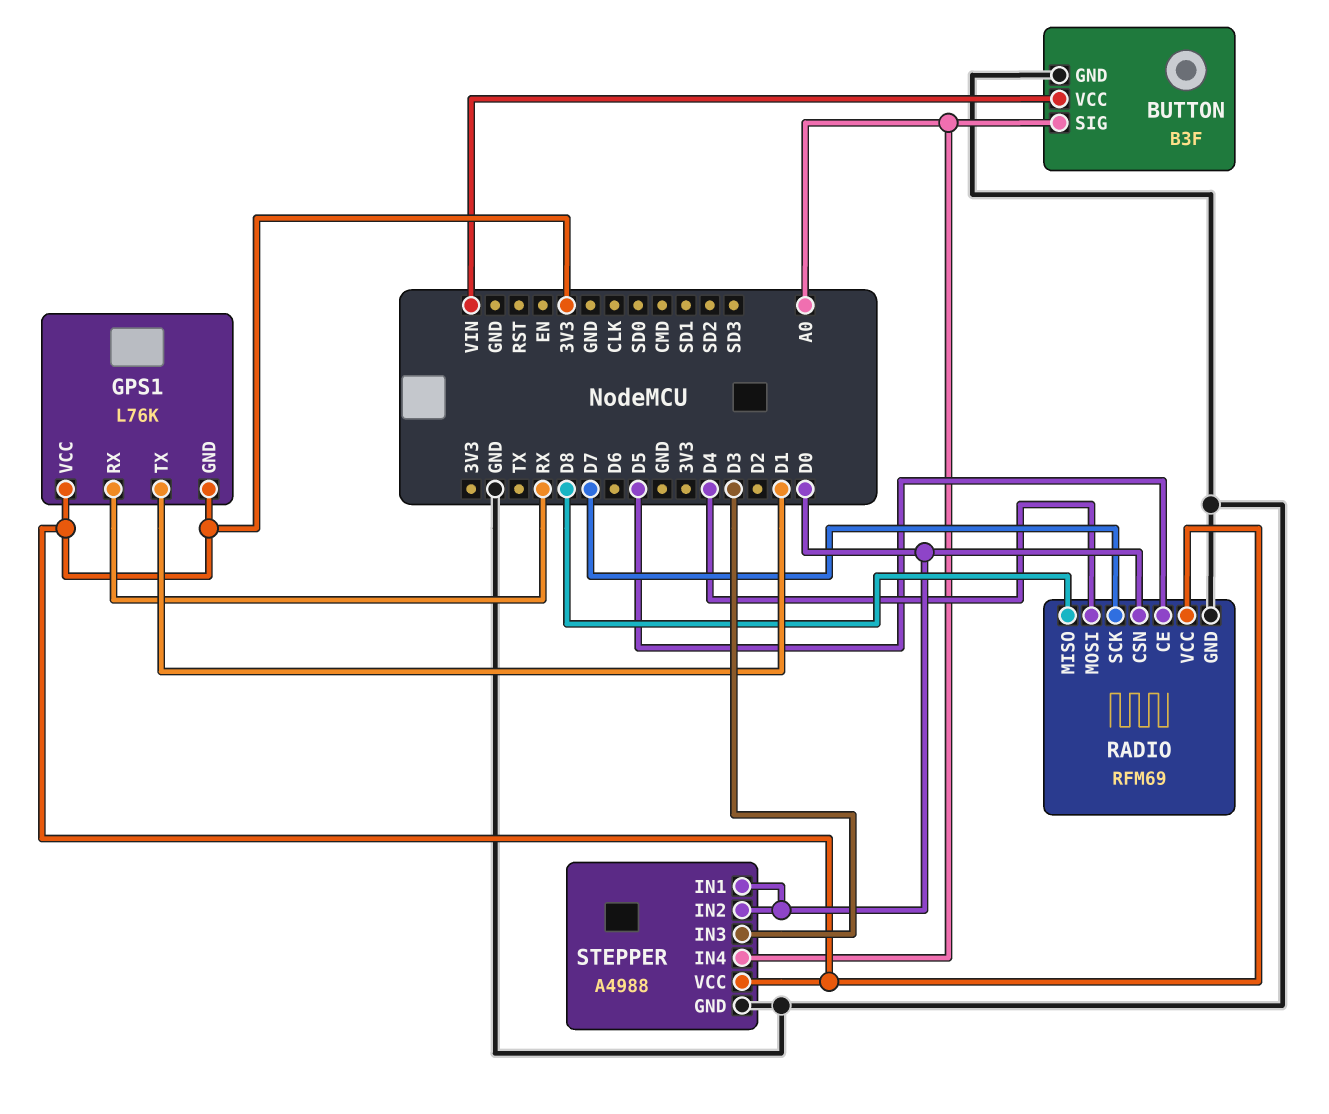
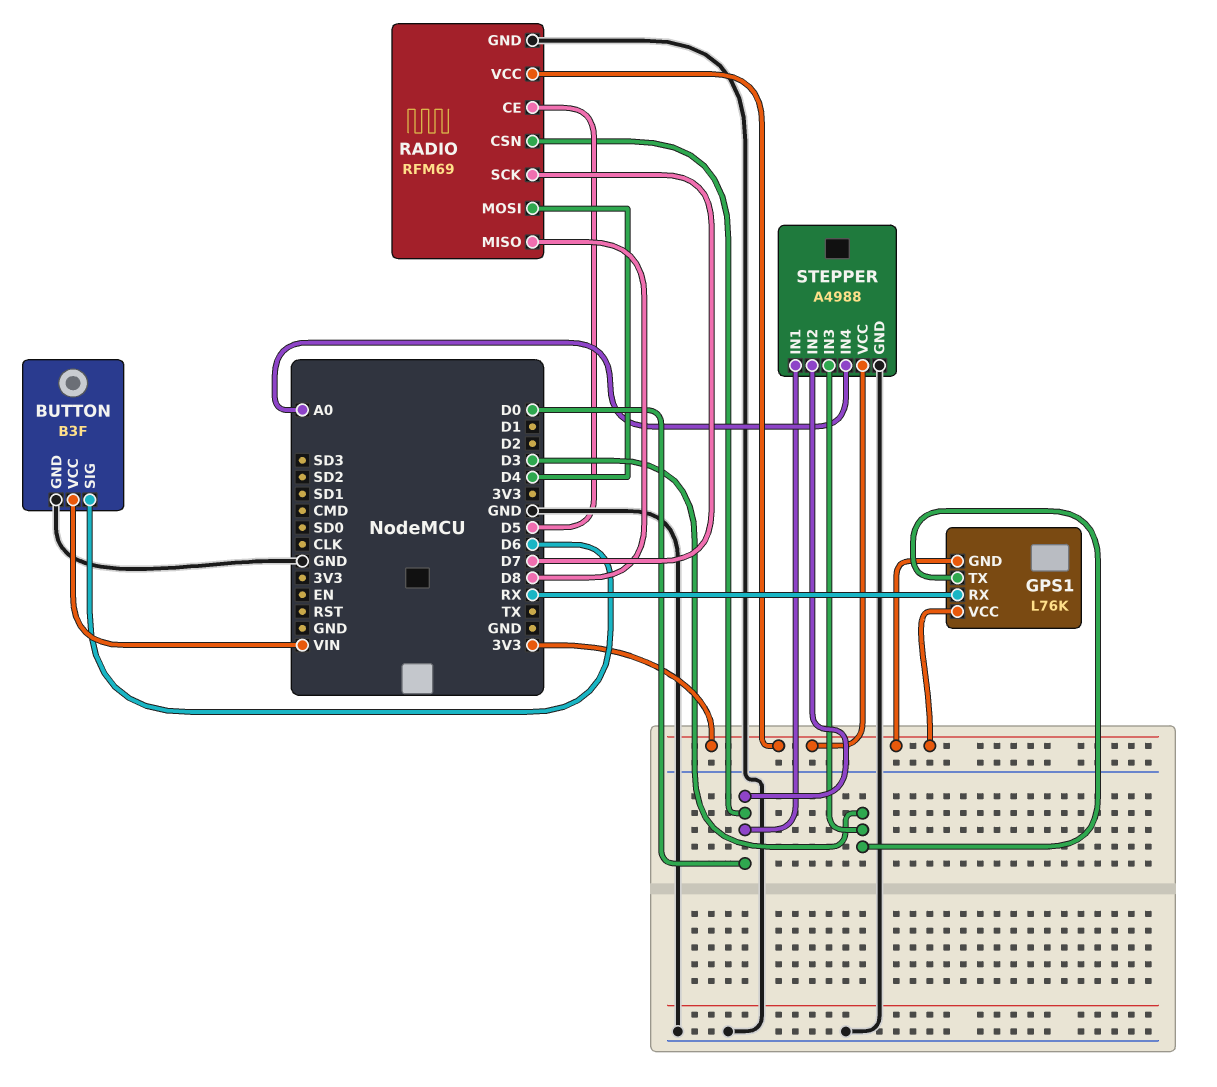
BUTTON pin SIG: A0 -> D6
GPS1 pin TX: D1 -> D3

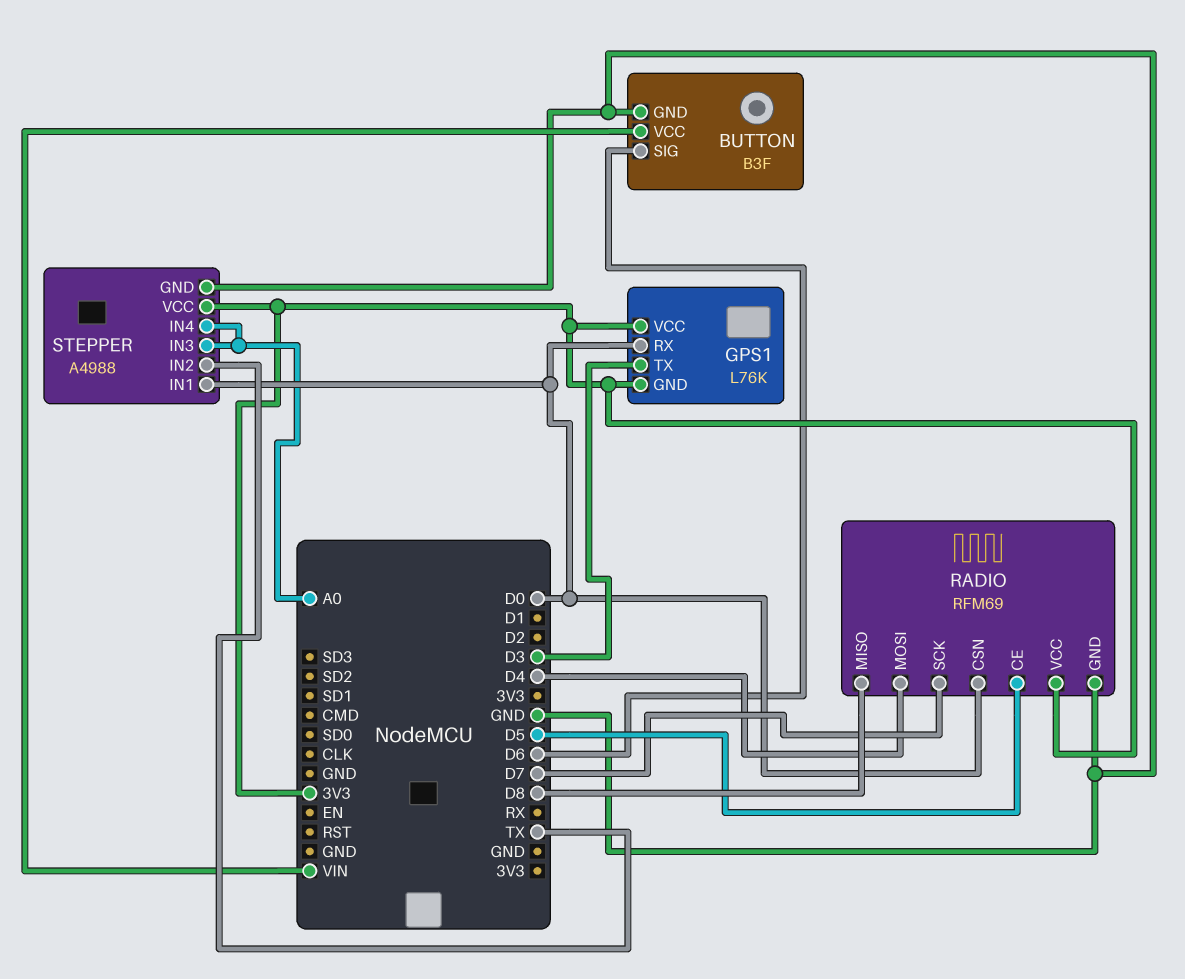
GPS1 pin RX: RX -> D0
STEPPER pin IN2: D0 -> TX
STEPPER pin IN3: D3 -> A0

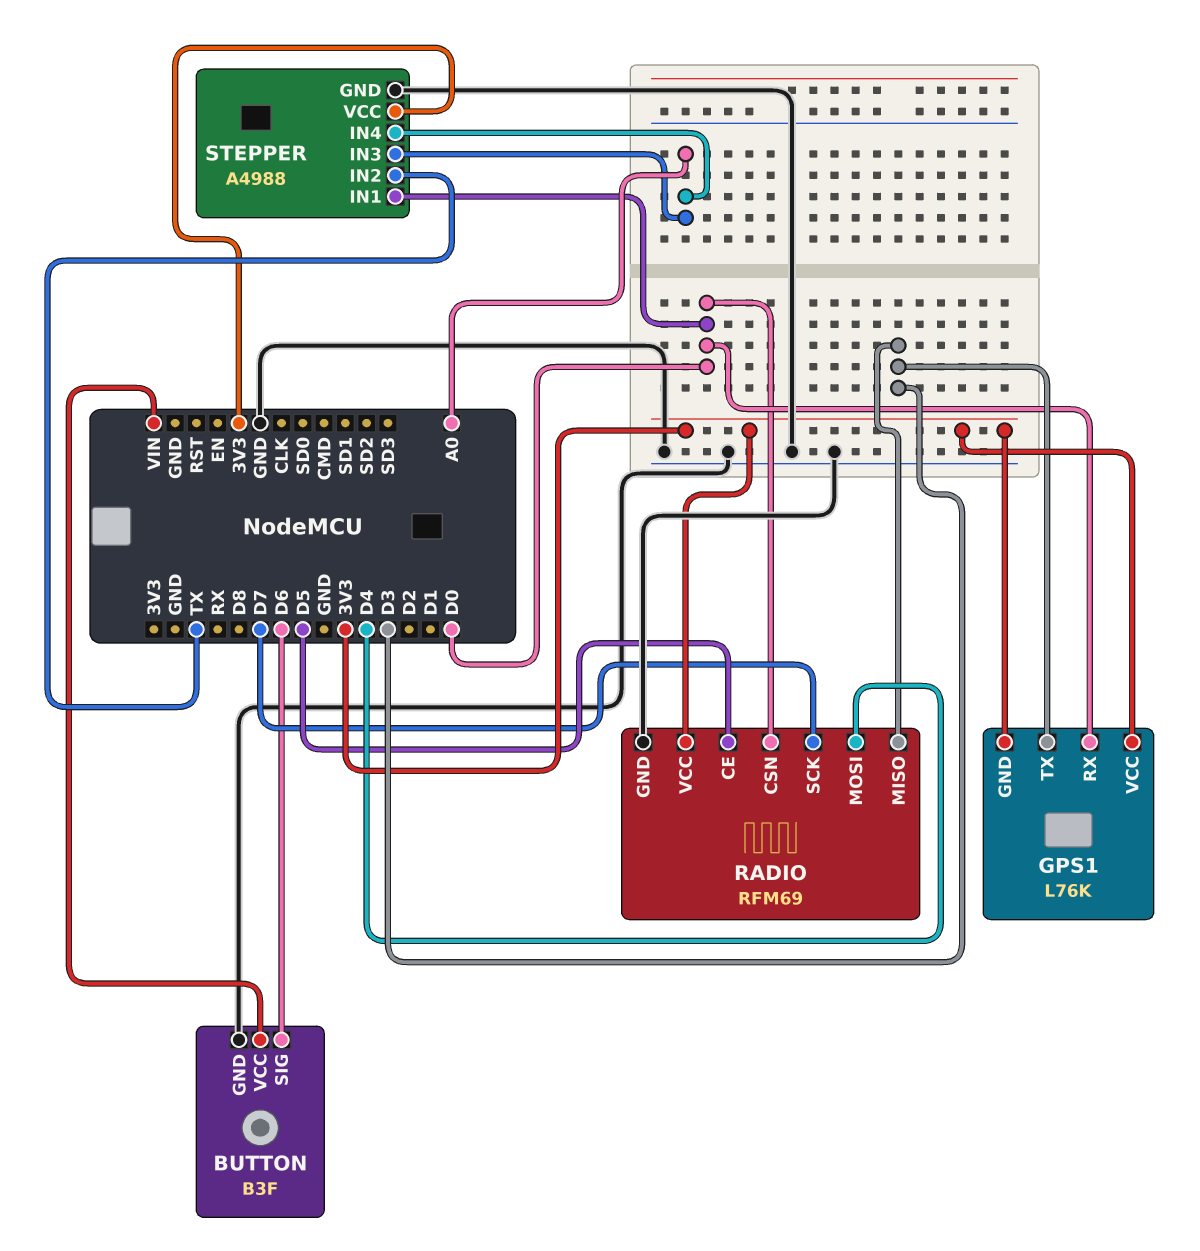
RADIO pin MISO: D8 -> D3

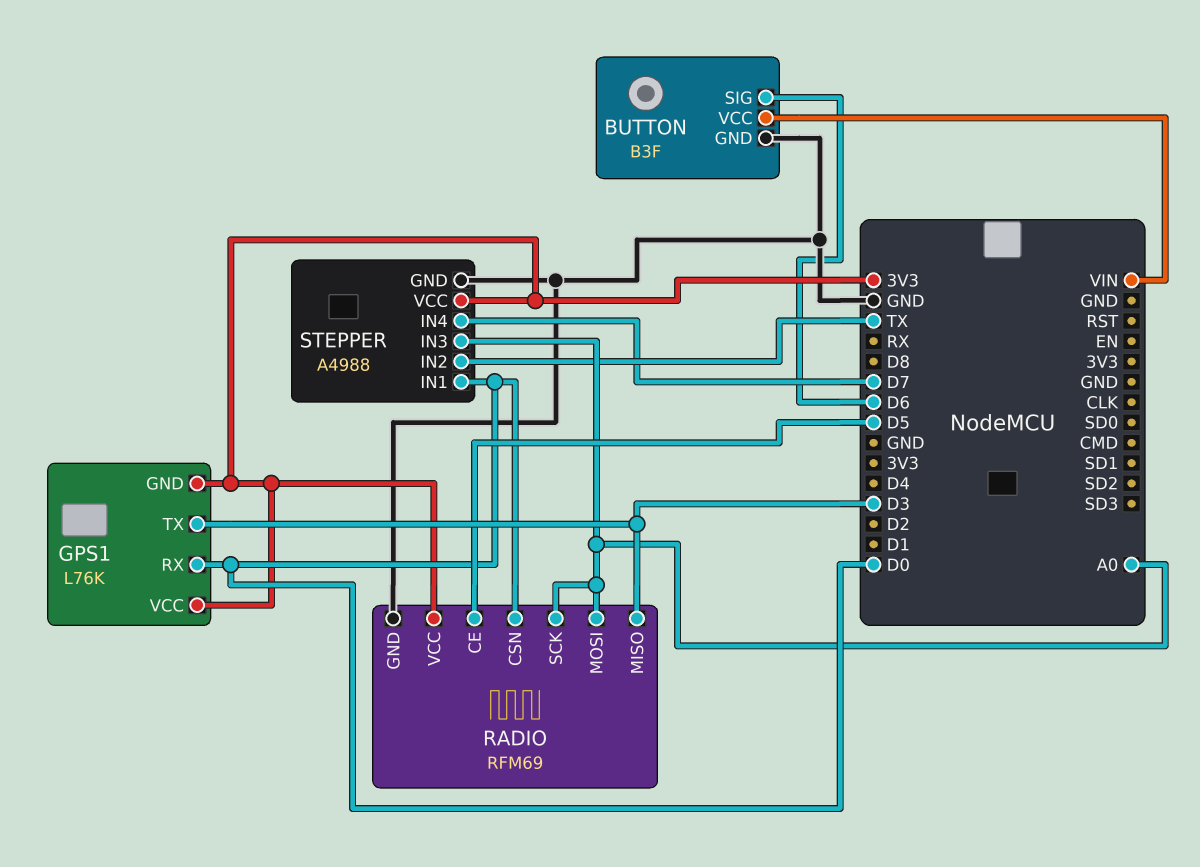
RADIO pin MOSI: D4 -> A0
RADIO pin SCK: D7 -> A0
STEPPER pin IN4: A0 -> D7

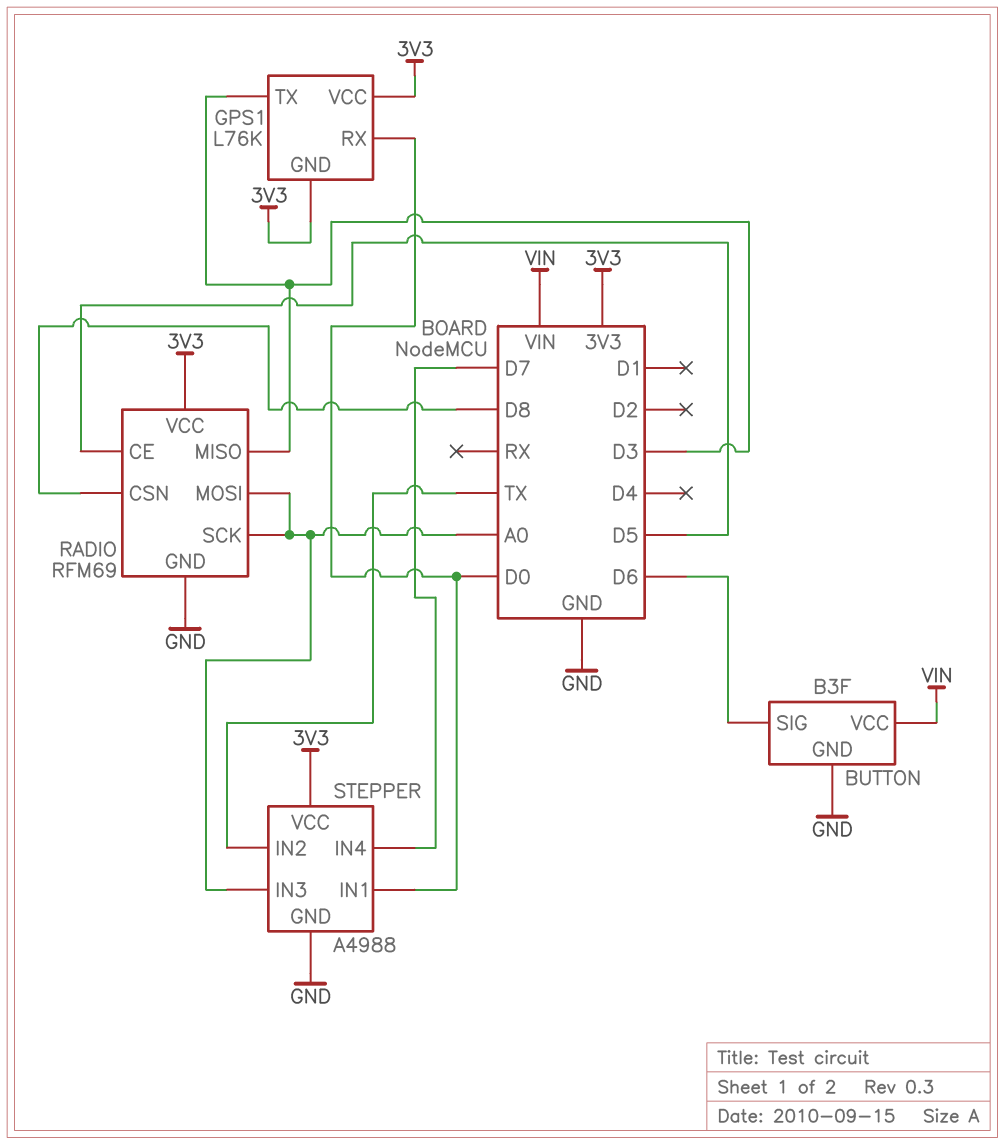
RADIO pin CSN: D0 -> D8

